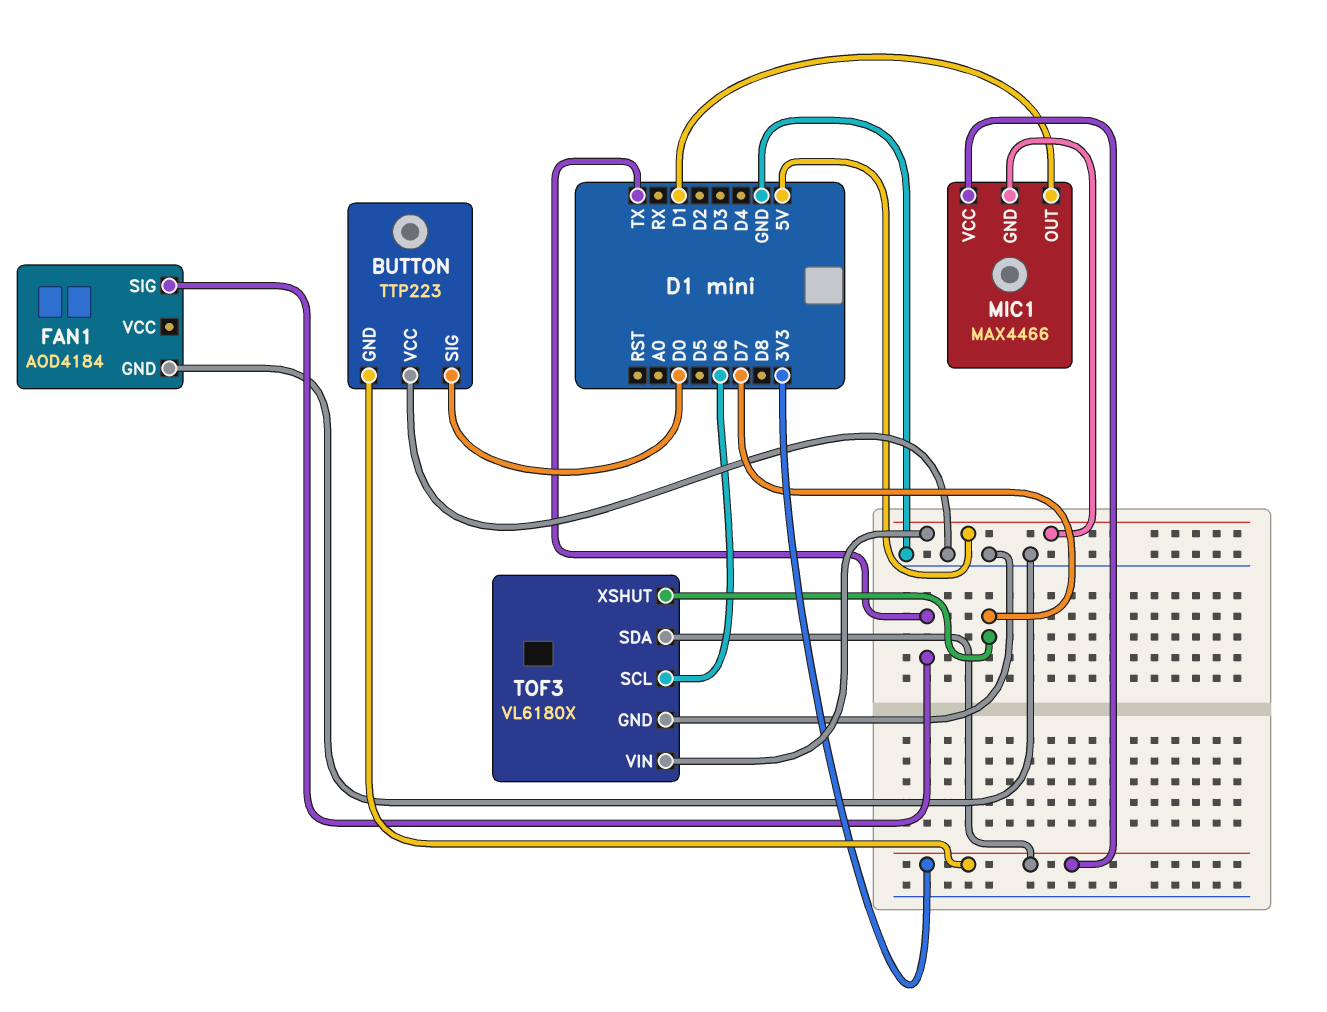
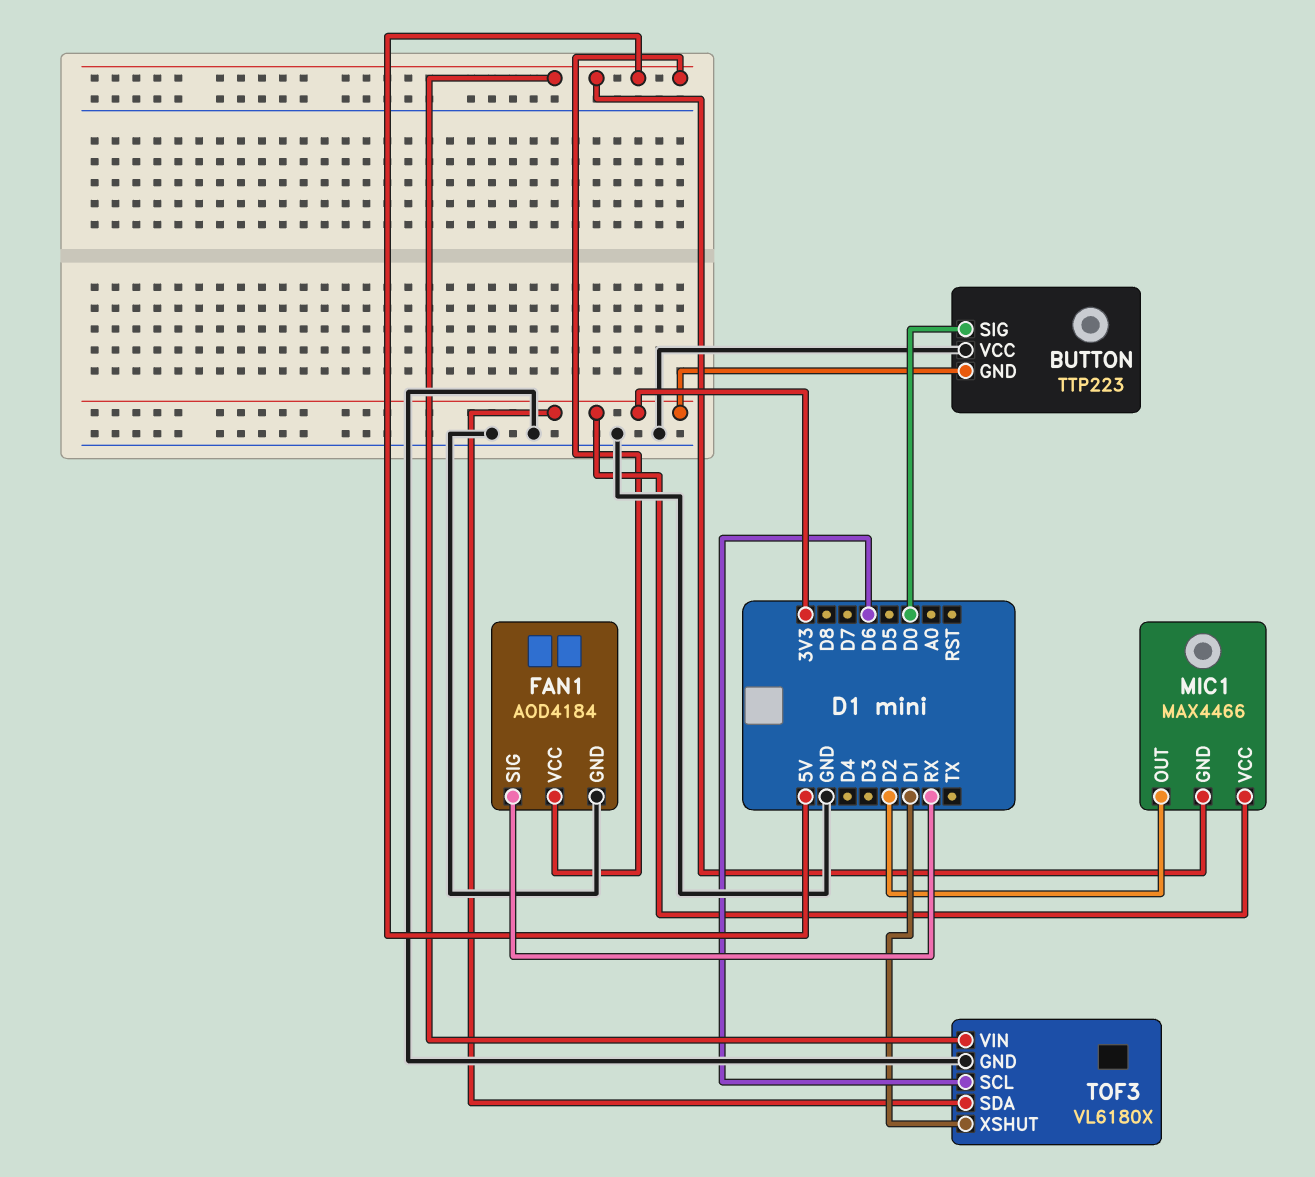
FAN1 pin SIG: TX -> RX
FAN1 pin VCC: none -> 5V
MIC1 pin OUT: D1 -> D2
TOF3 pin XSHUT: D7 -> D1

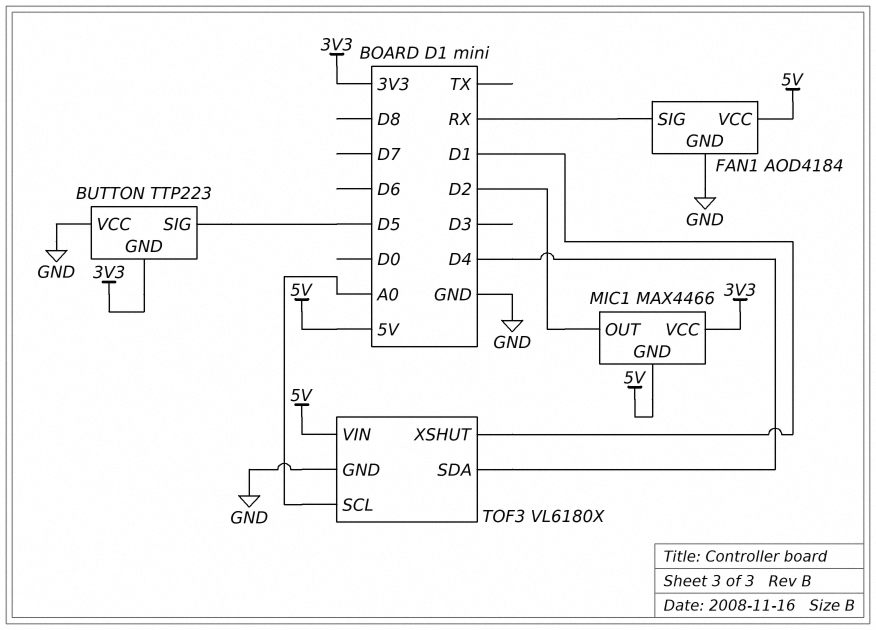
BUTTON pin SIG: D0 -> D5
TOF3 pin SCL: D6 -> A0
TOF3 pin SDA: 3V3 -> D4

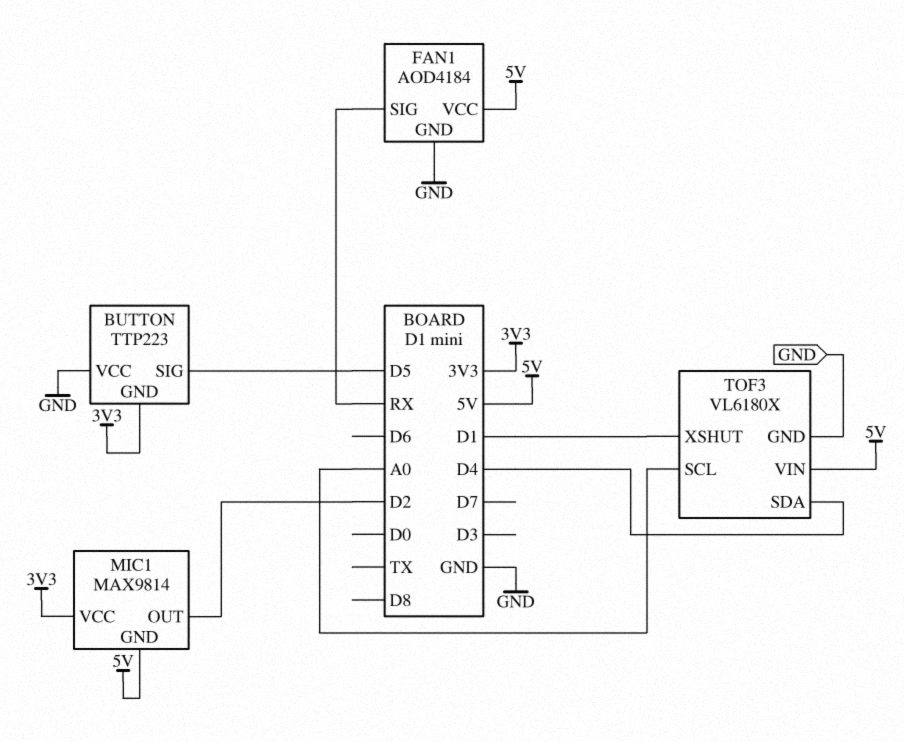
MIC1: MAX4466 -> MAX9814

